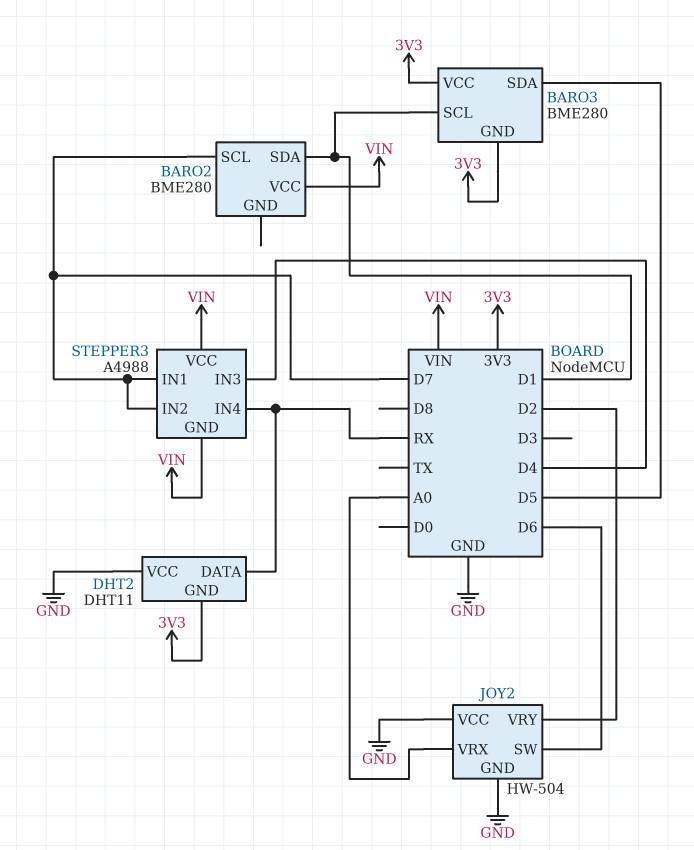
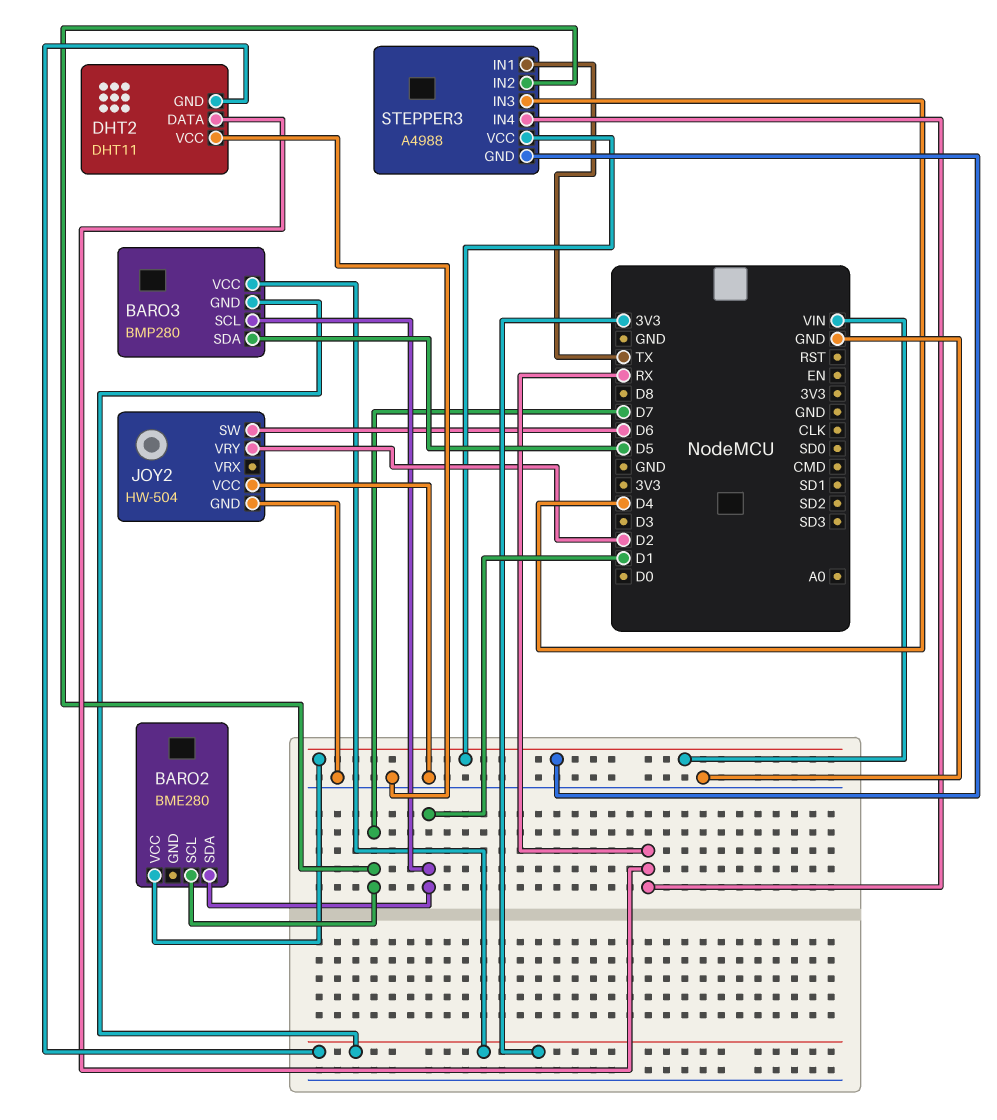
BARO3: BME280 -> BMP280
JOY2 pin VRX: A0 -> none
STEPPER3 pin IN1: D7 -> TX

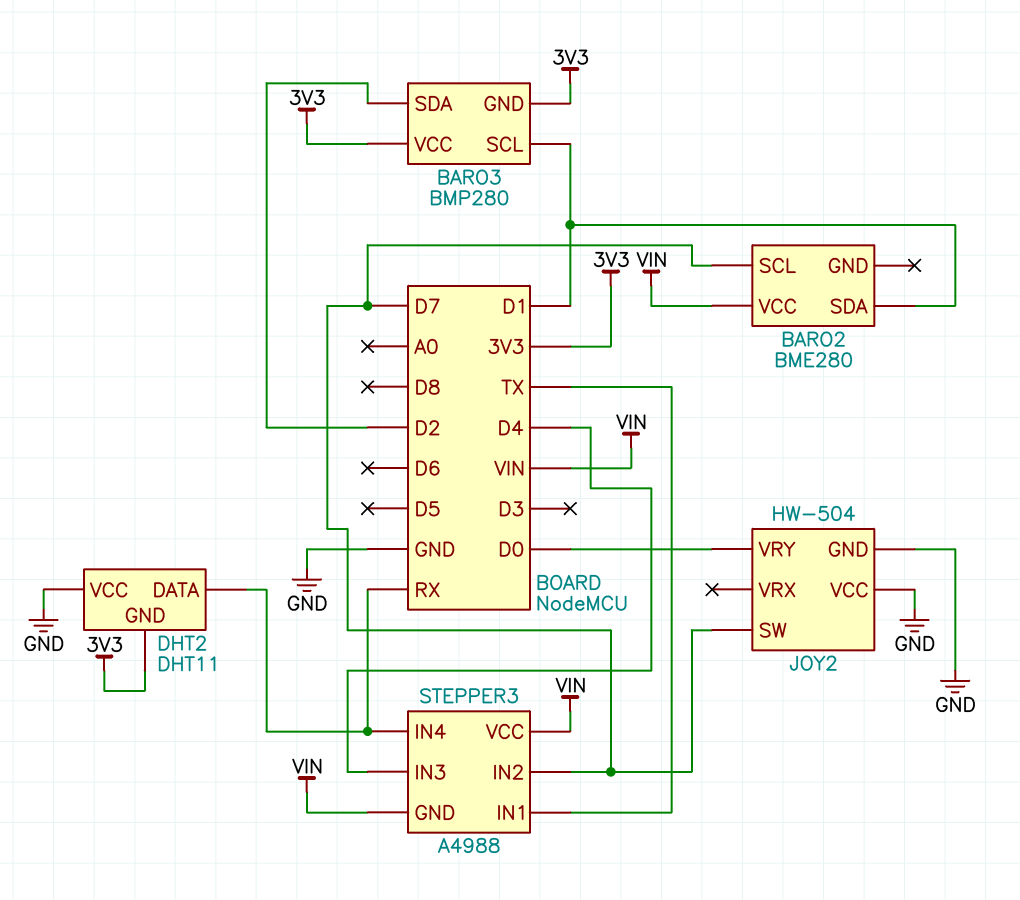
BARO3 pin SDA: D5 -> D2
JOY2 pin SW: D6 -> D7
JOY2 pin VRY: D2 -> D0

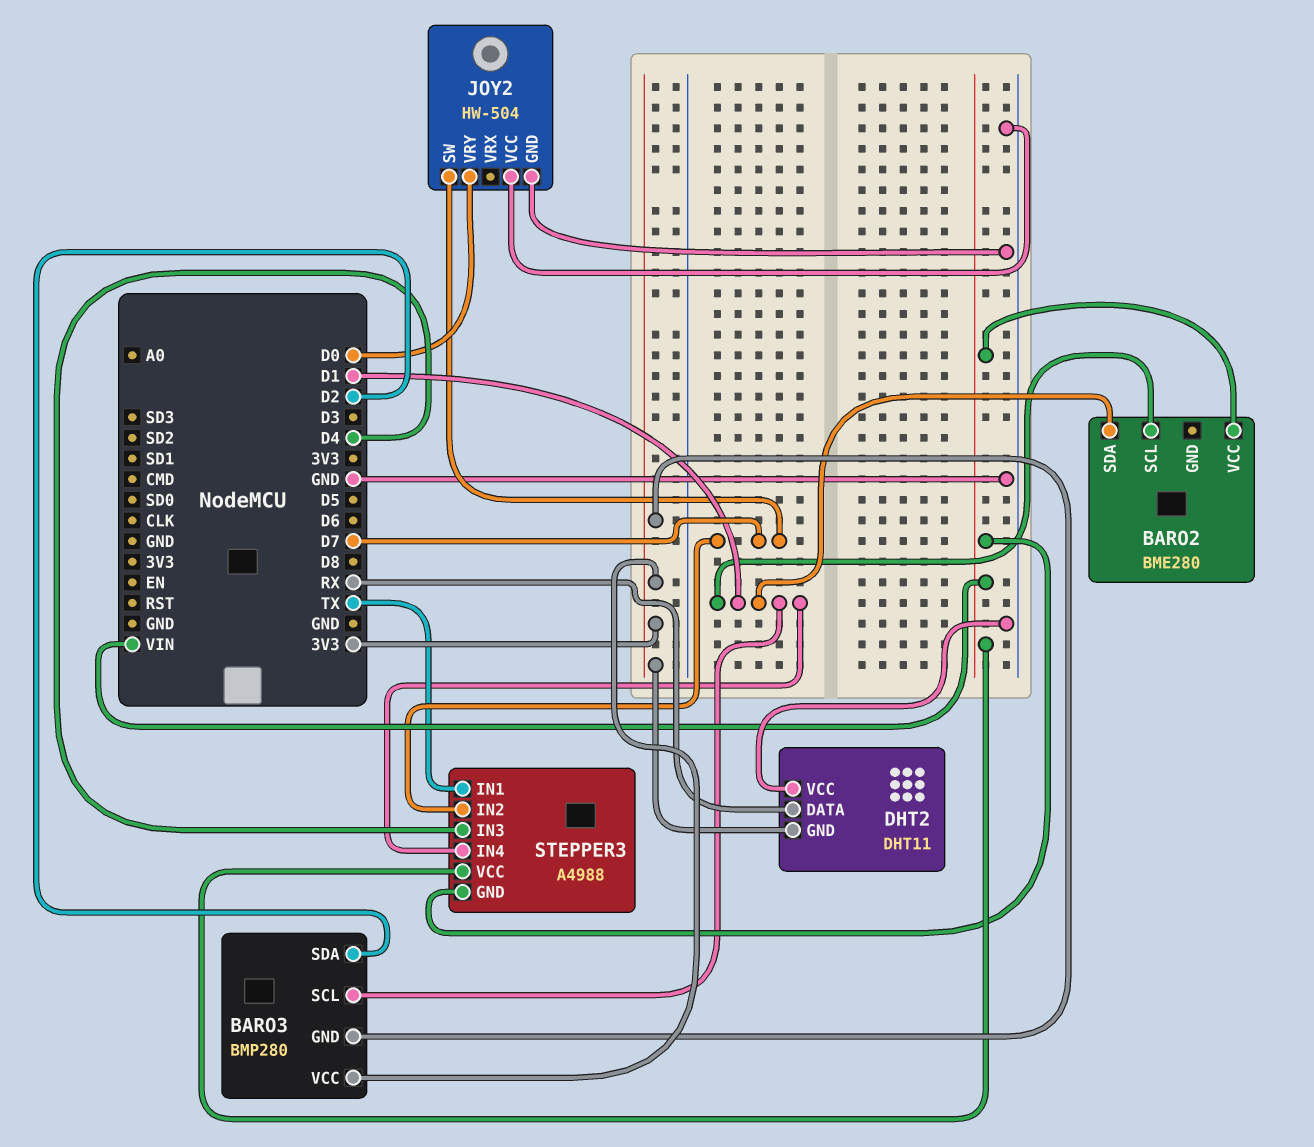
BARO2 pin SCL: D7 -> D1
STEPPER3 pin IN4: RX -> D1

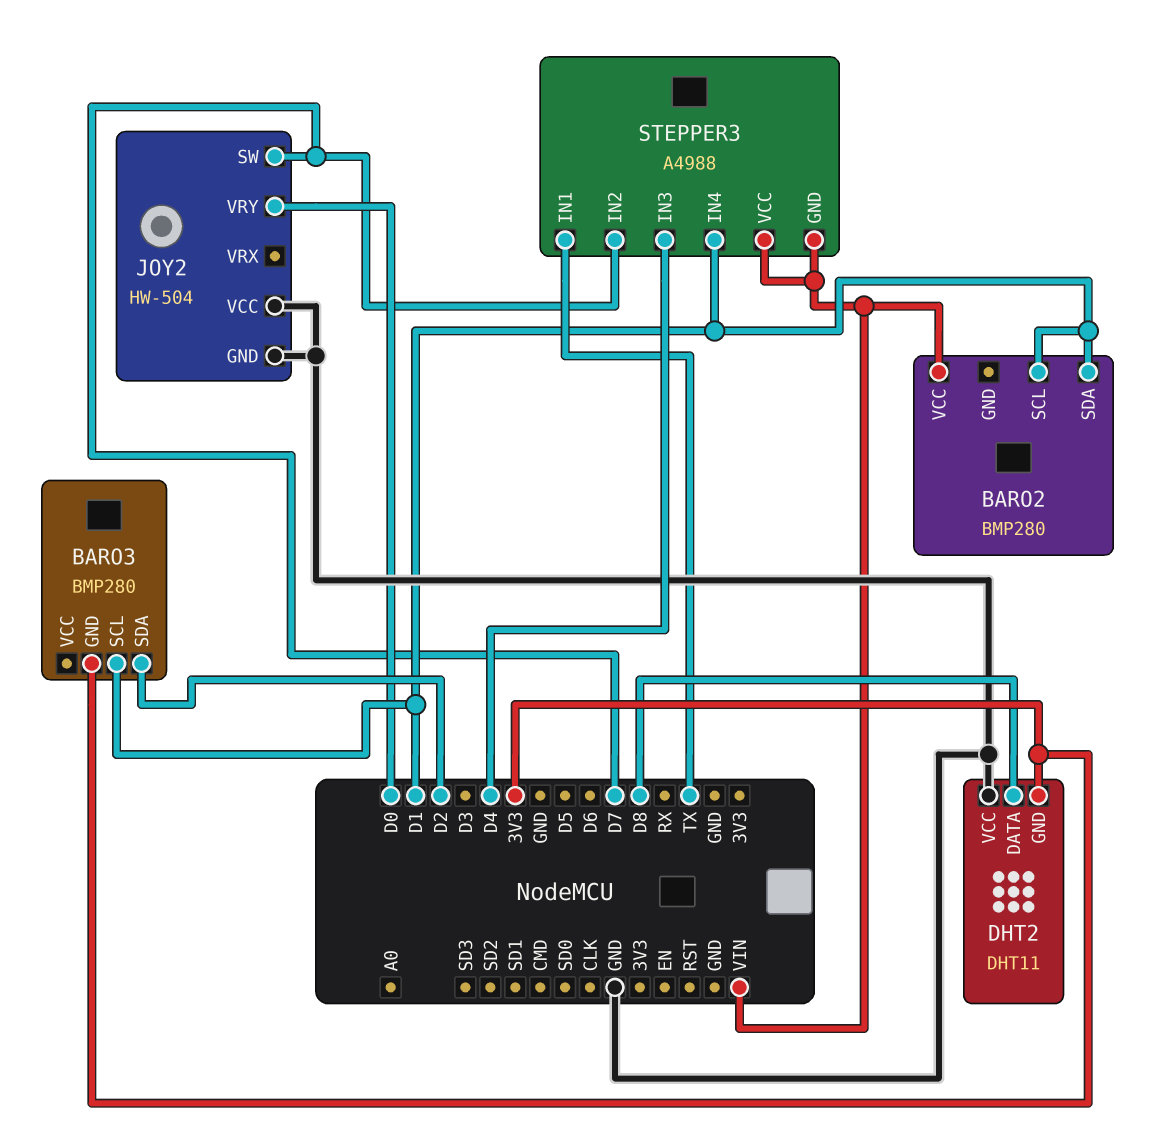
BARO2: BME280 -> BMP280
BARO3 pin VCC: 3V3 -> none
DHT2 pin DATA: RX -> D8

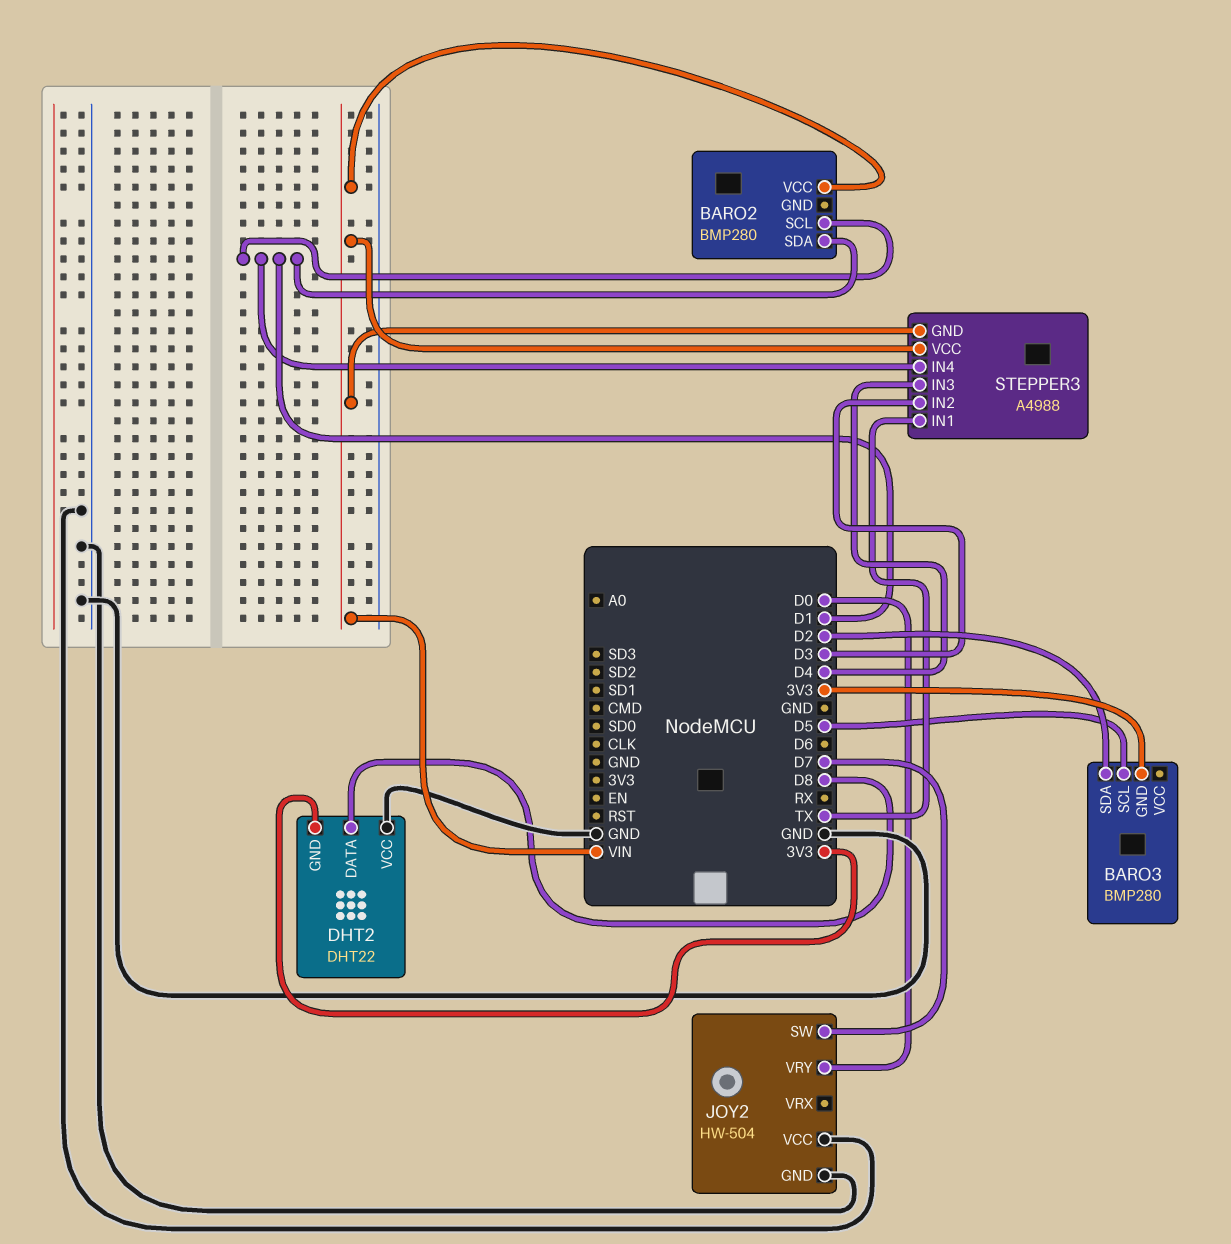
BARO3 pin SCL: D1 -> D5
DHT2: DHT11 -> DHT22
STEPPER3 pin IN2: D7 -> D3

